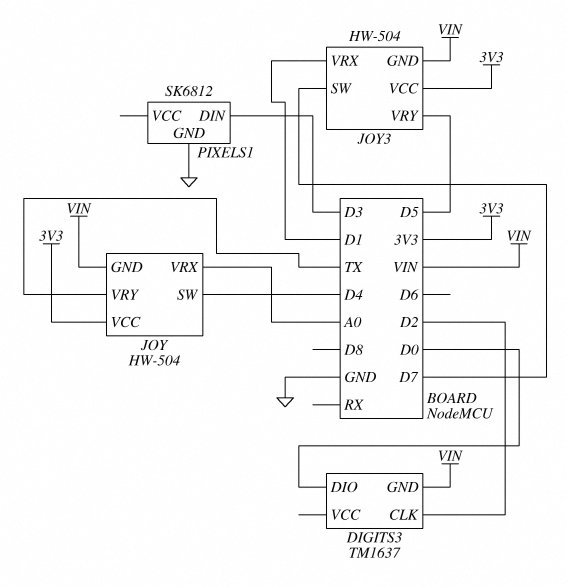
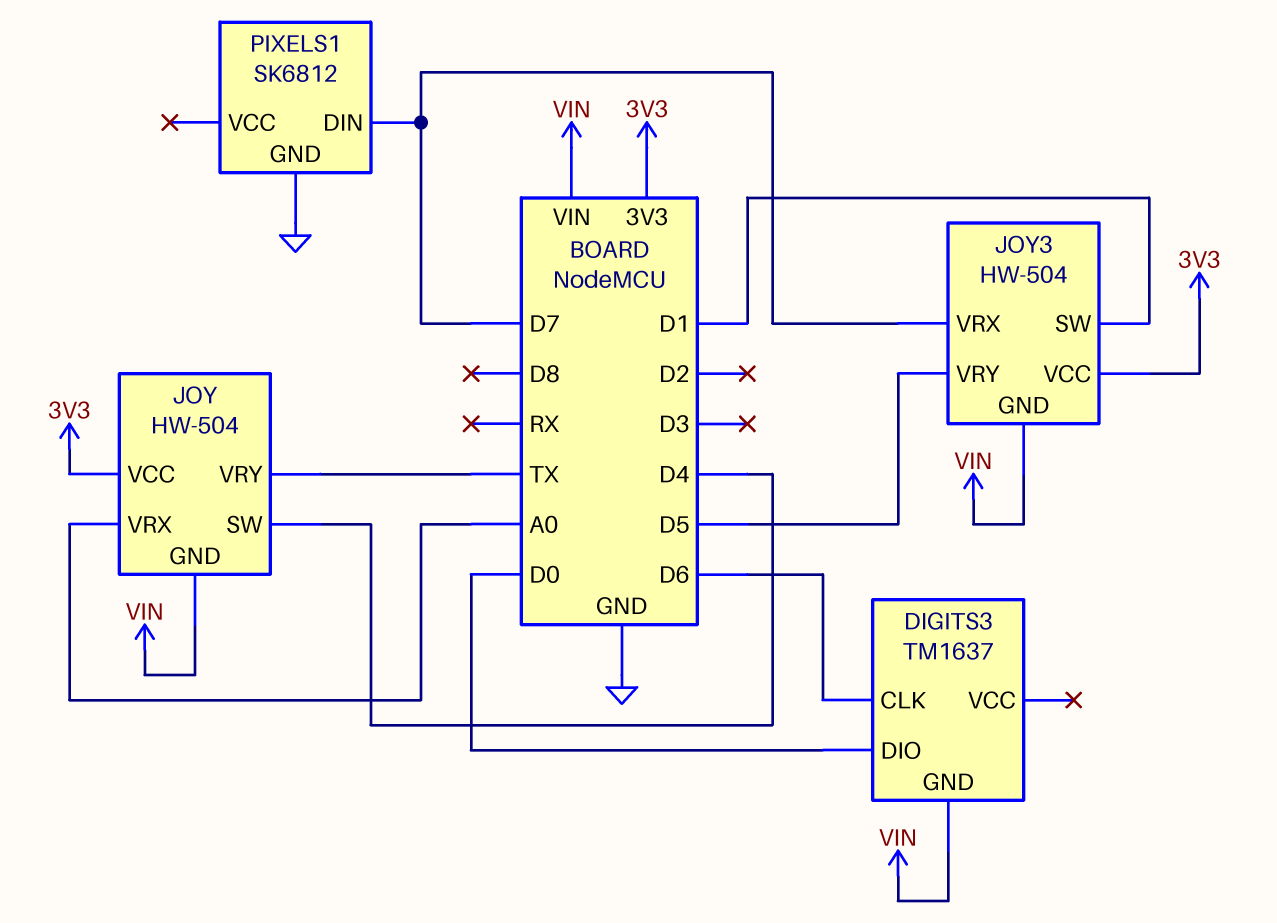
DIGITS3 pin CLK: D2 -> D6
JOY3 pin SW: D7 -> D1
JOY3 pin VRX: D1 -> D7
PIXELS1 pin DIN: D3 -> D7

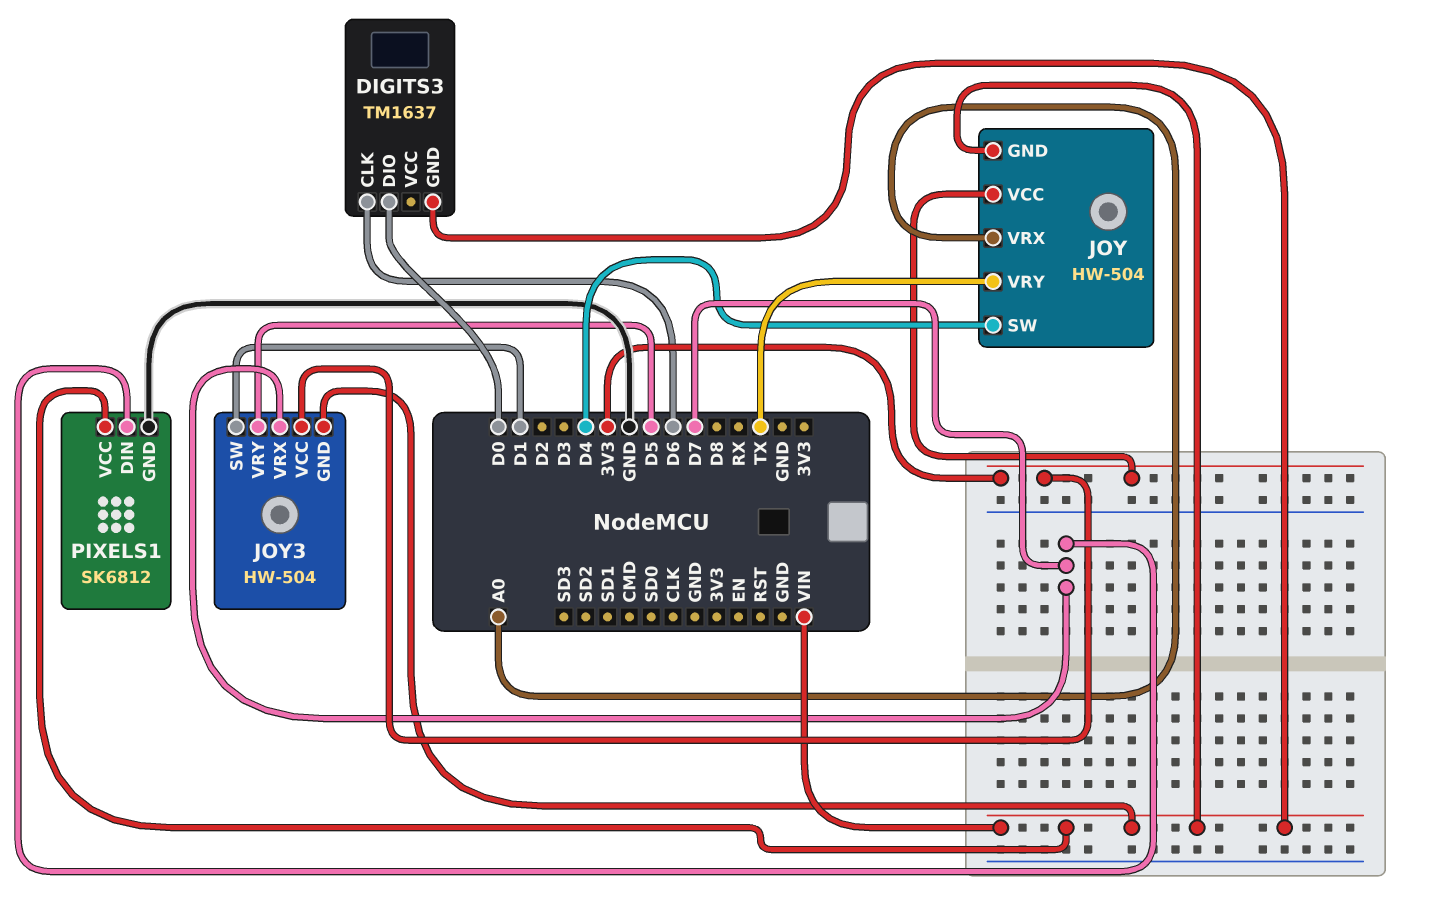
PIXELS1 pin VCC: none -> VIN

